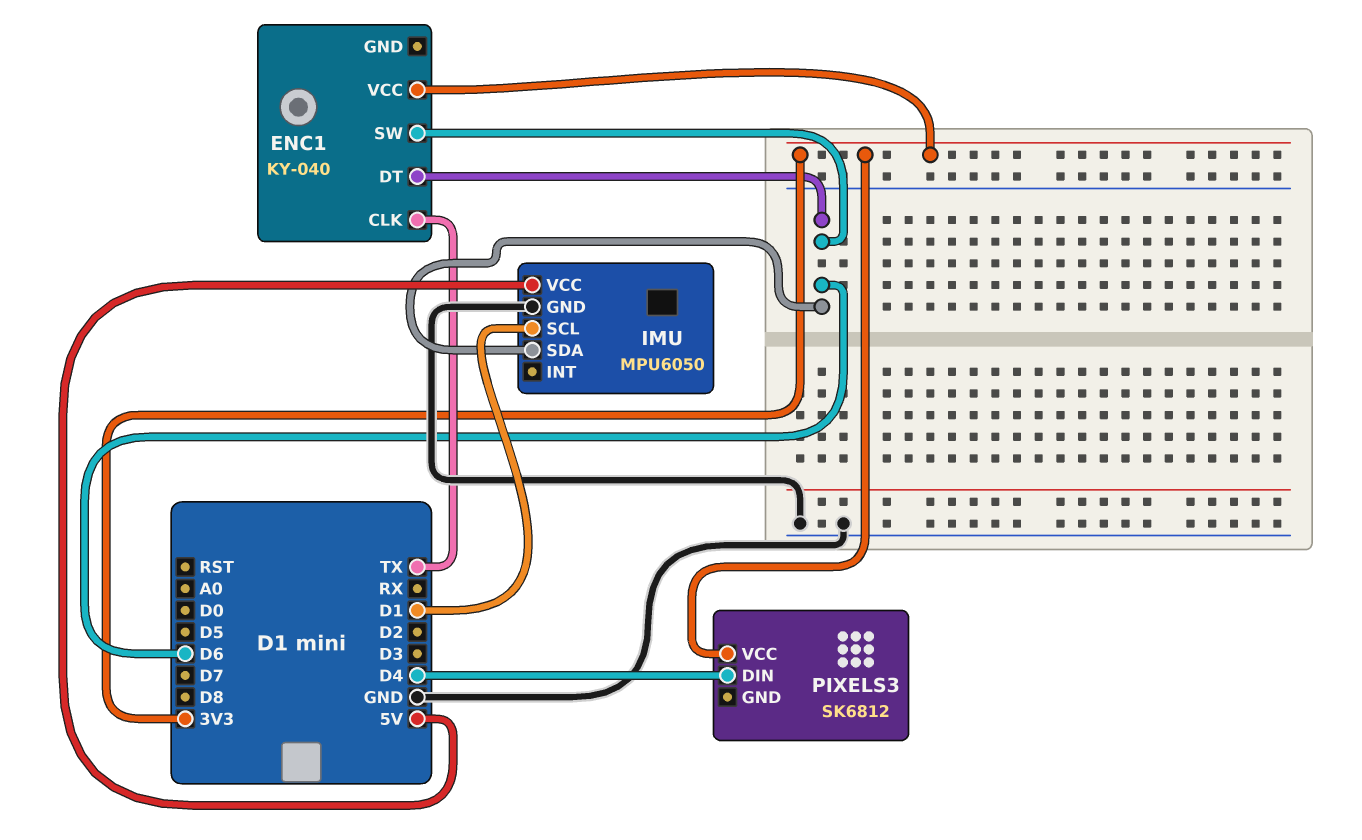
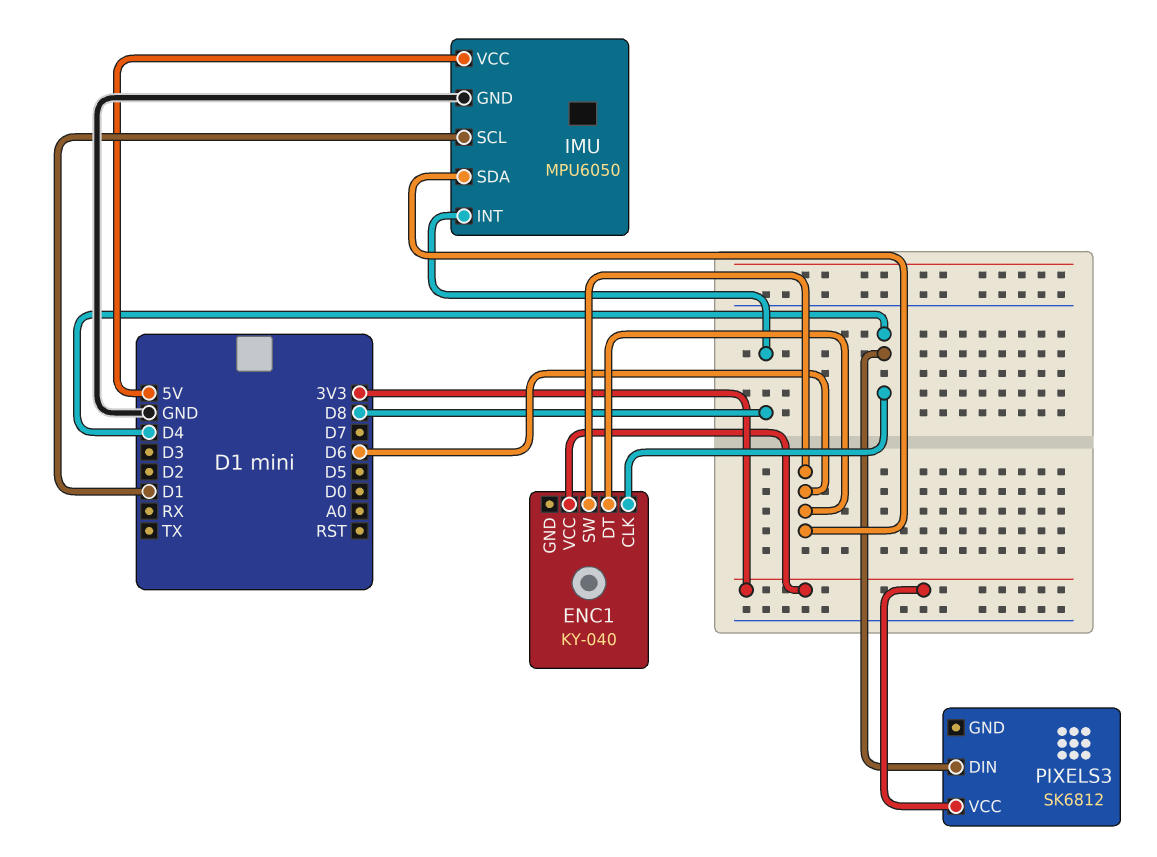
ENC1 pin CLK: TX -> D4
IMU pin INT: none -> D8

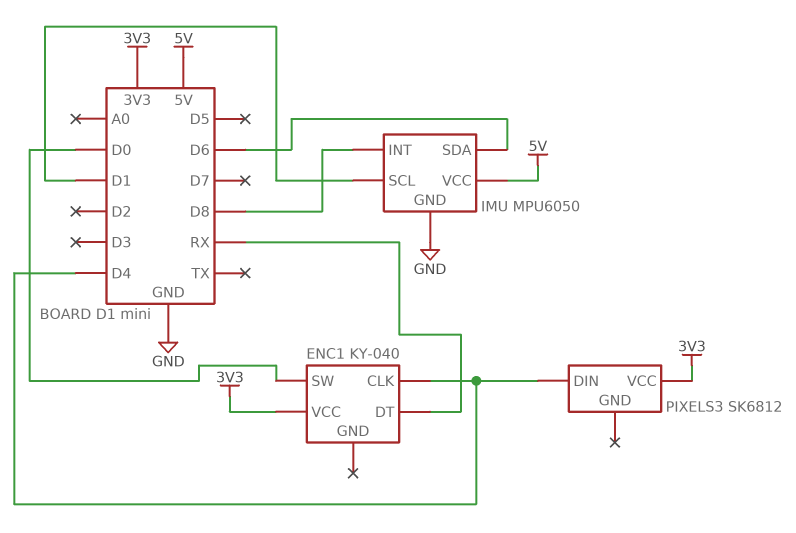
ENC1 pin DT: D6 -> RX
ENC1 pin SW: D6 -> D0

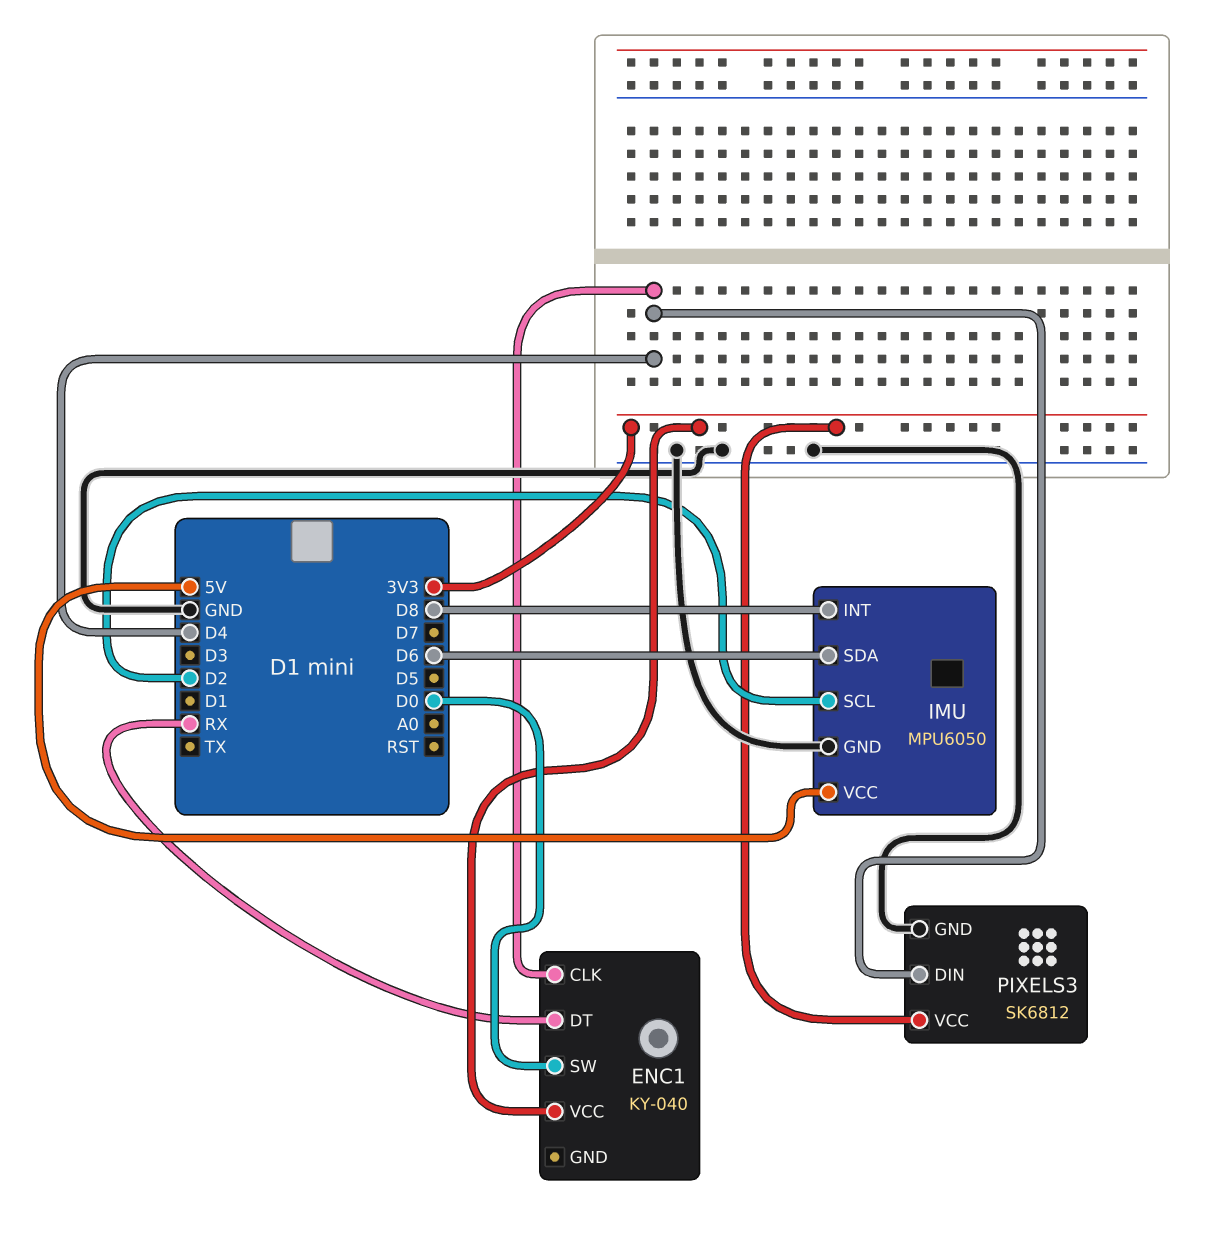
IMU pin SCL: D1 -> D2
PIXELS3 pin GND: none -> GND

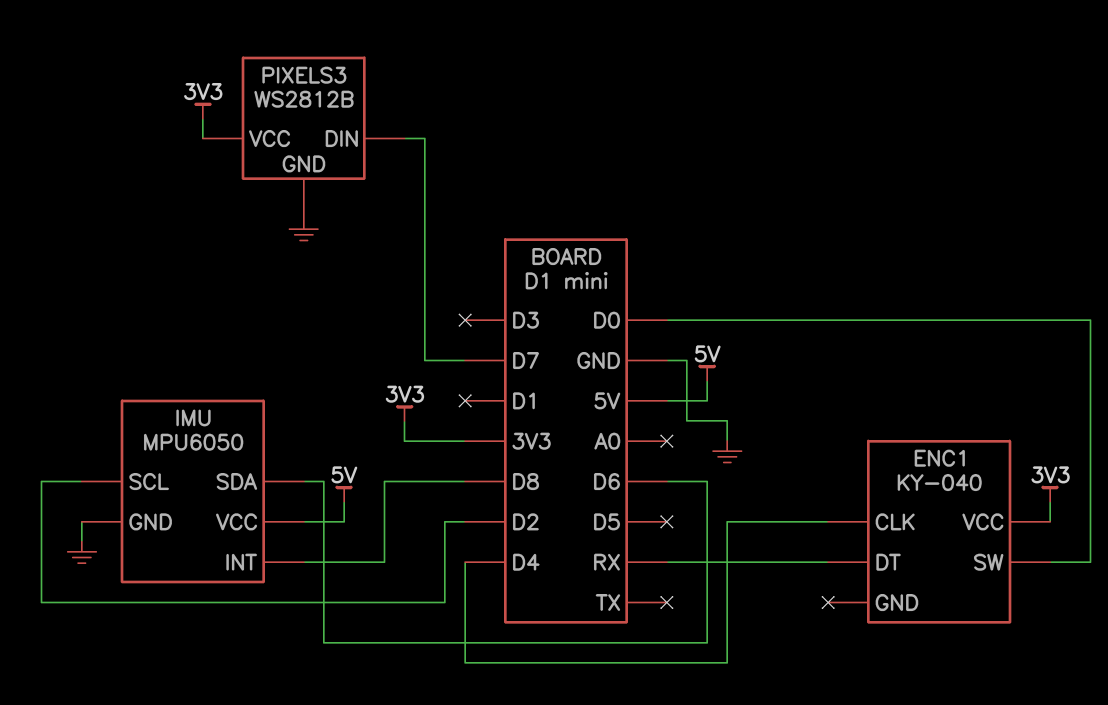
PIXELS3: SK6812 -> WS2812B
PIXELS3 pin DIN: D4 -> D7

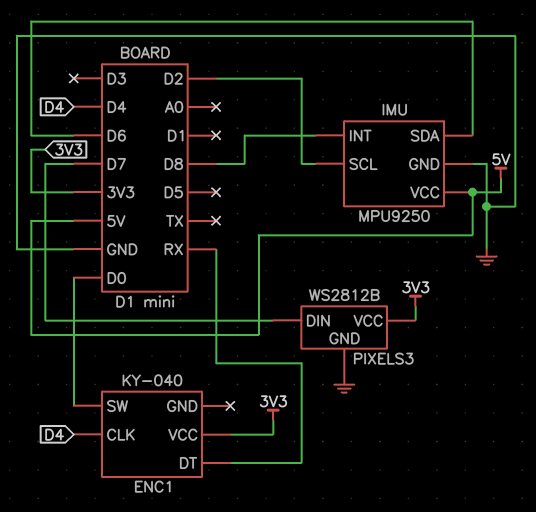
IMU: MPU6050 -> MPU9250

